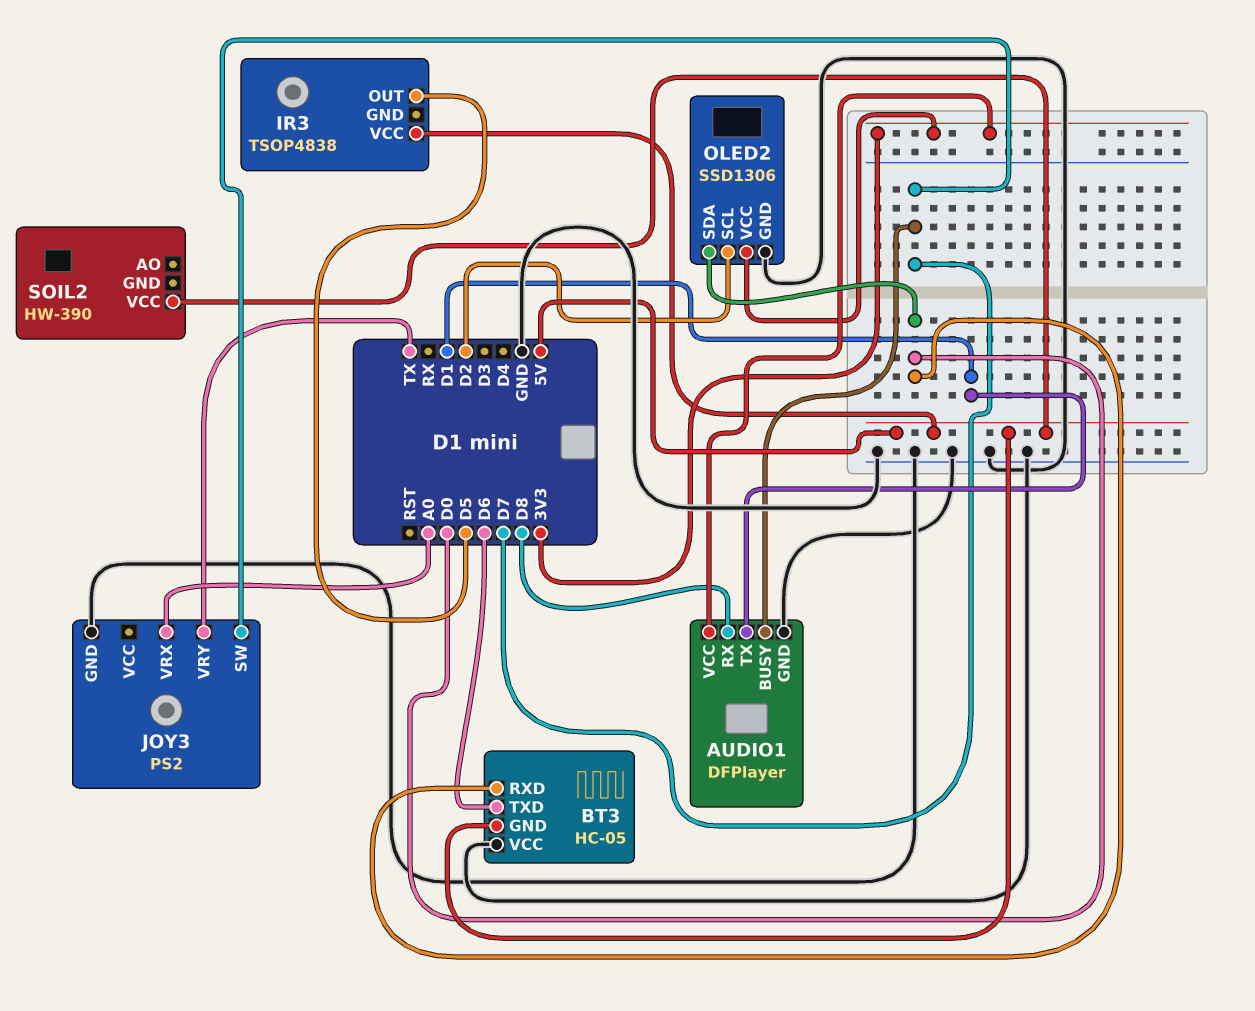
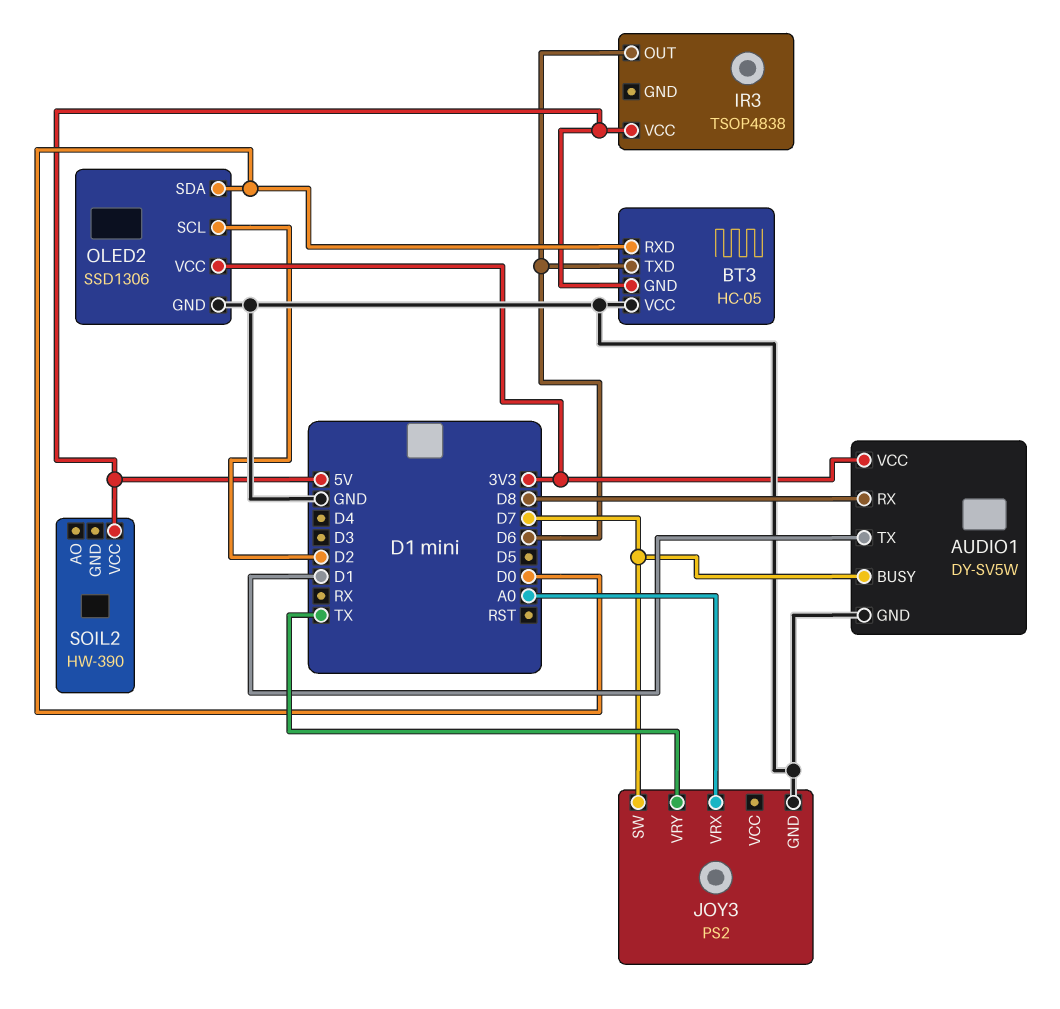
AUDIO1: DFPlayer -> DY-SV5W
IR3 pin OUT: D5 -> D6

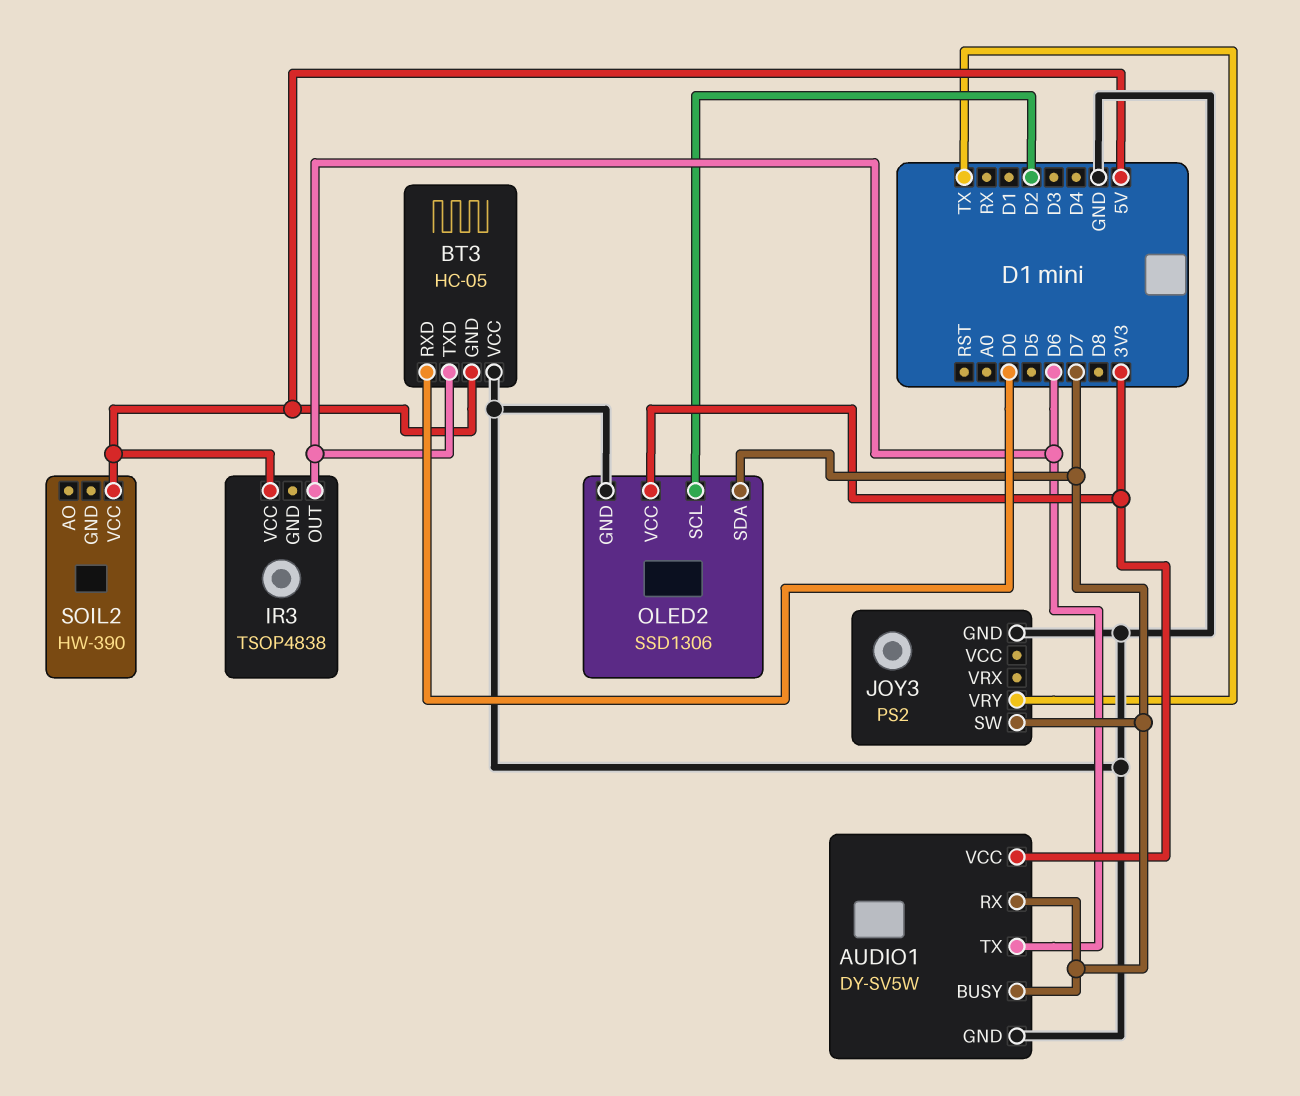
AUDIO1 pin RX: D8 -> D7
AUDIO1 pin TX: D1 -> D6
JOY3 pin VRX: A0 -> none
OLED2 pin SDA: D0 -> D7

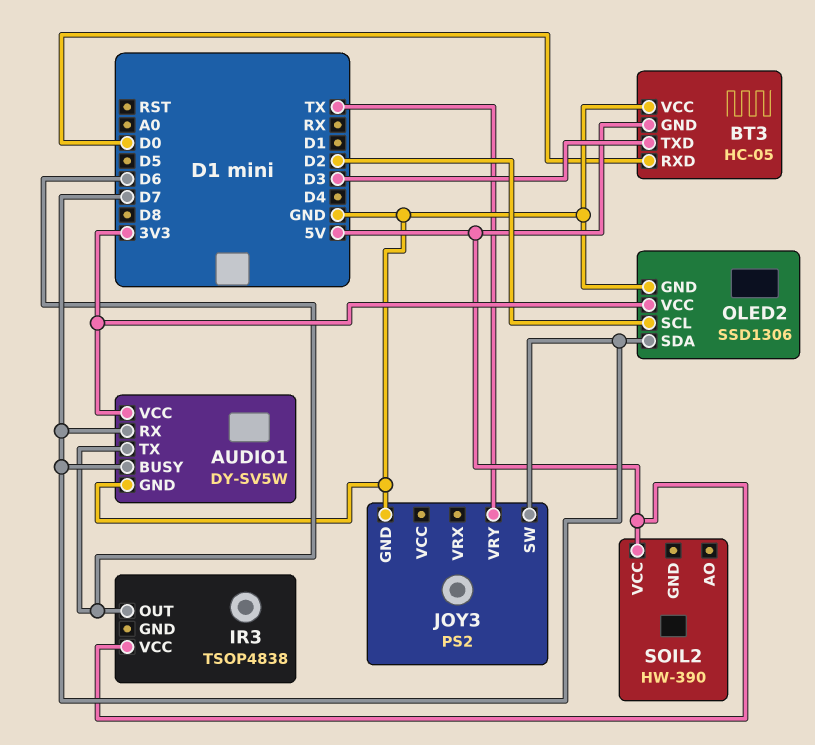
BT3 pin TXD: D6 -> D3

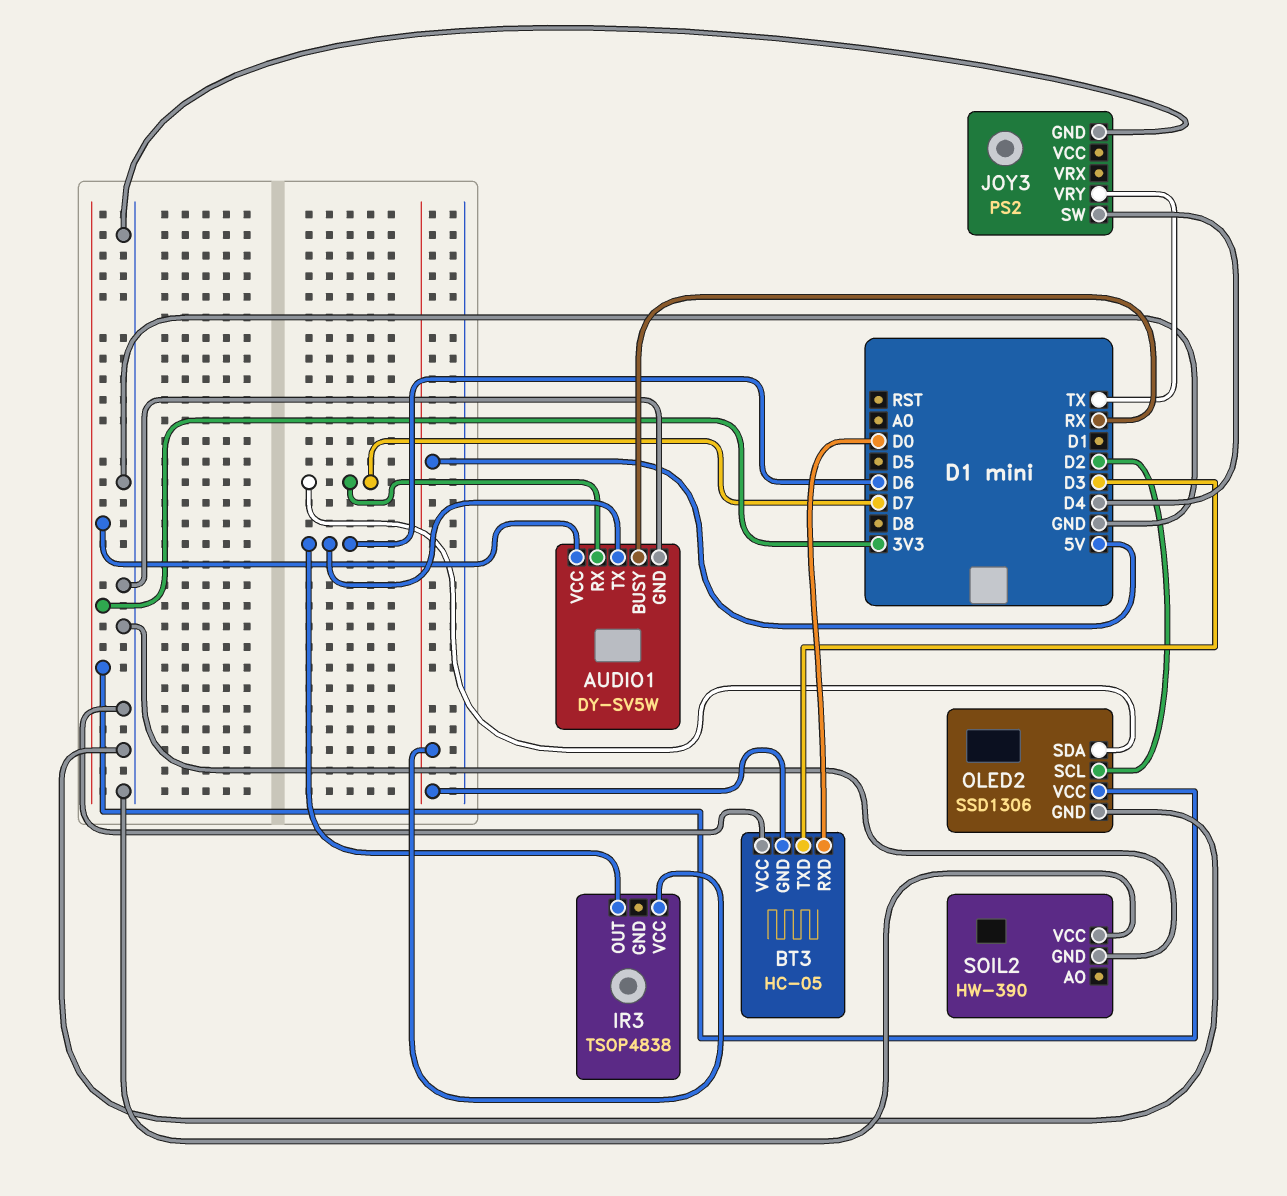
AUDIO1 pin BUSY: D7 -> RX
JOY3 pin SW: D7 -> D4
SOIL2 pin GND: none -> GND
SOIL2 pin VCC: 5V -> GND

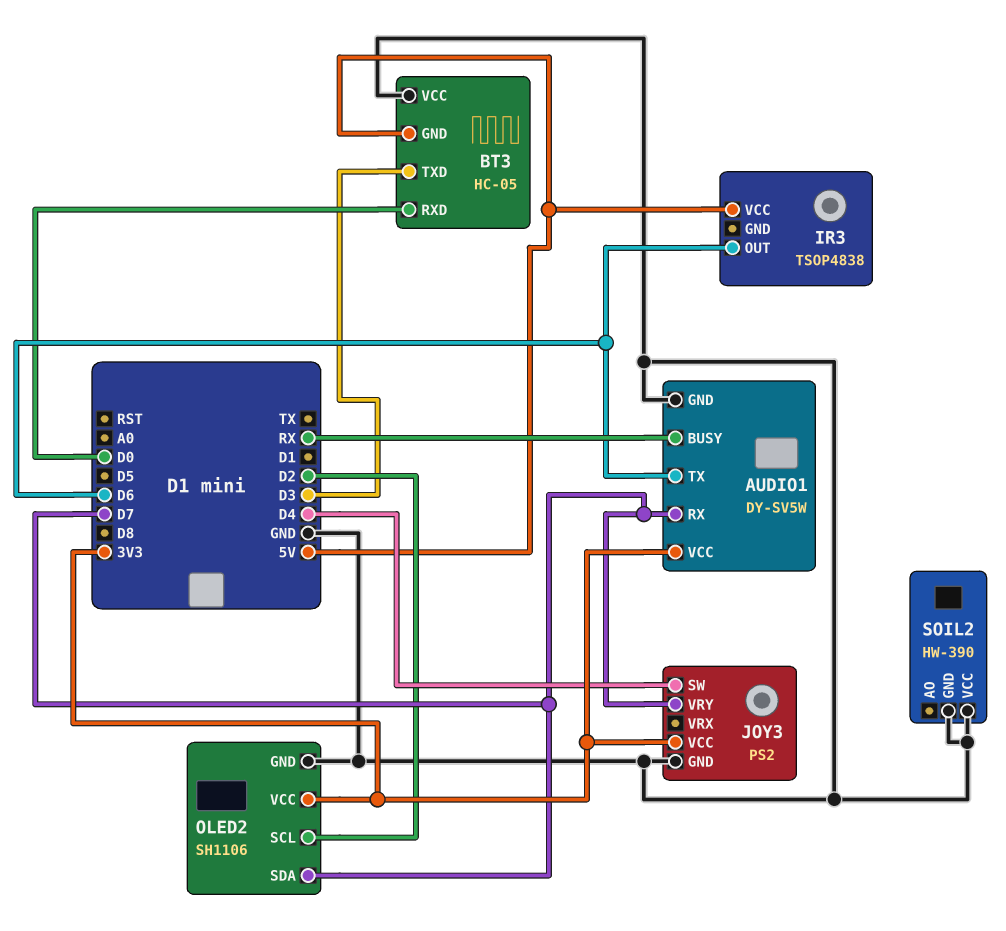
JOY3 pin VCC: none -> 3V3
JOY3 pin VRY: TX -> D7
OLED2: SSD1306 -> SH1106

